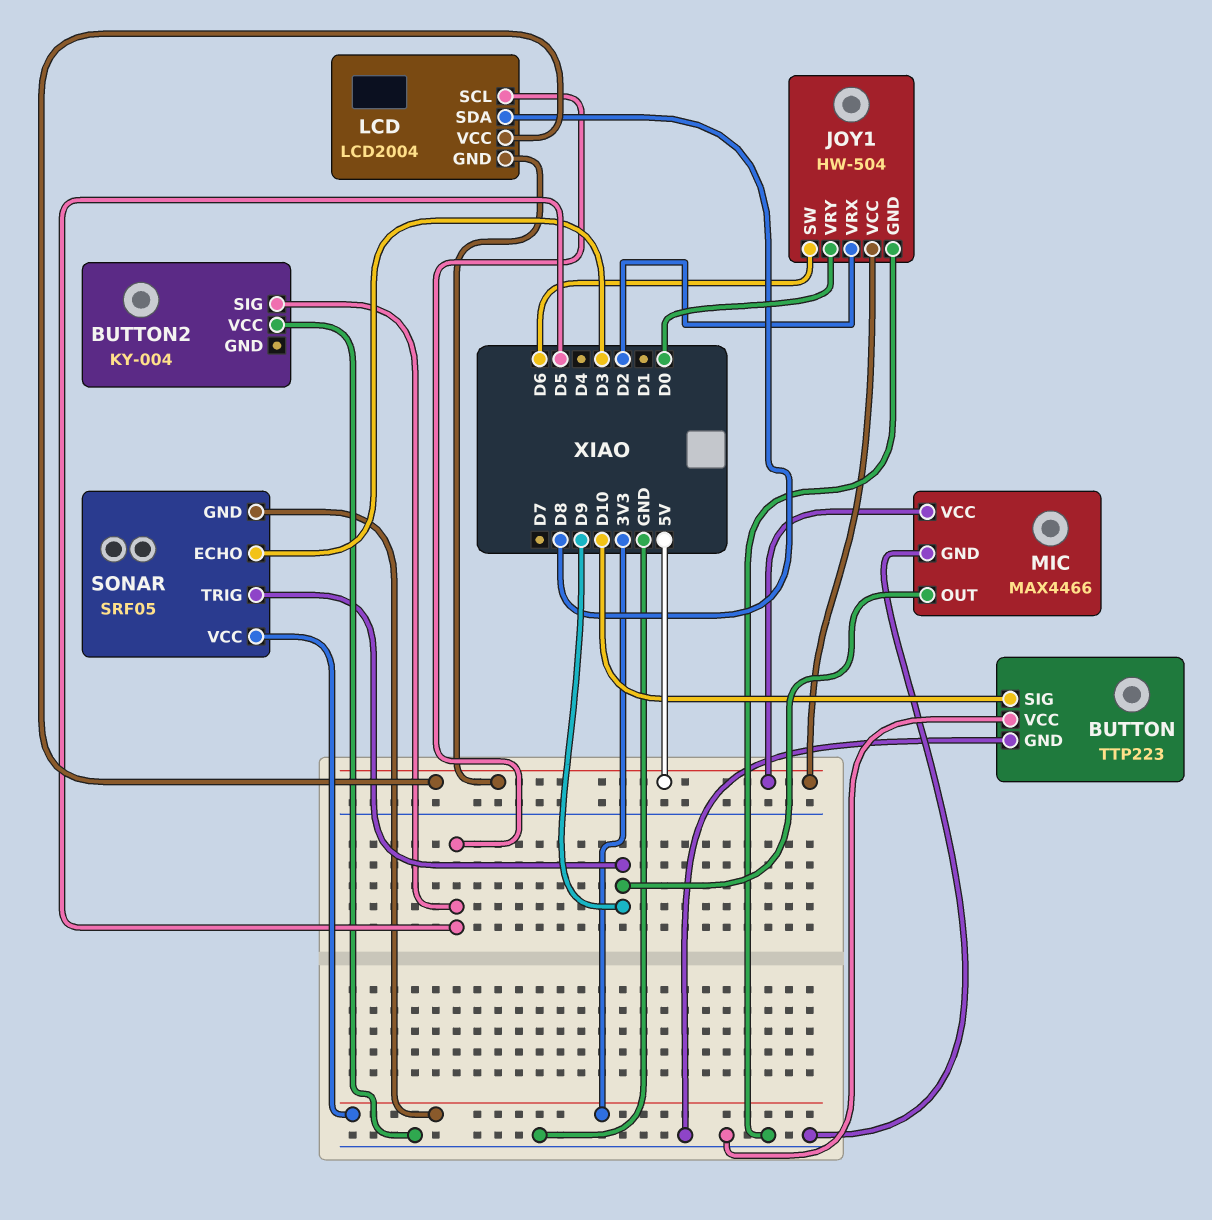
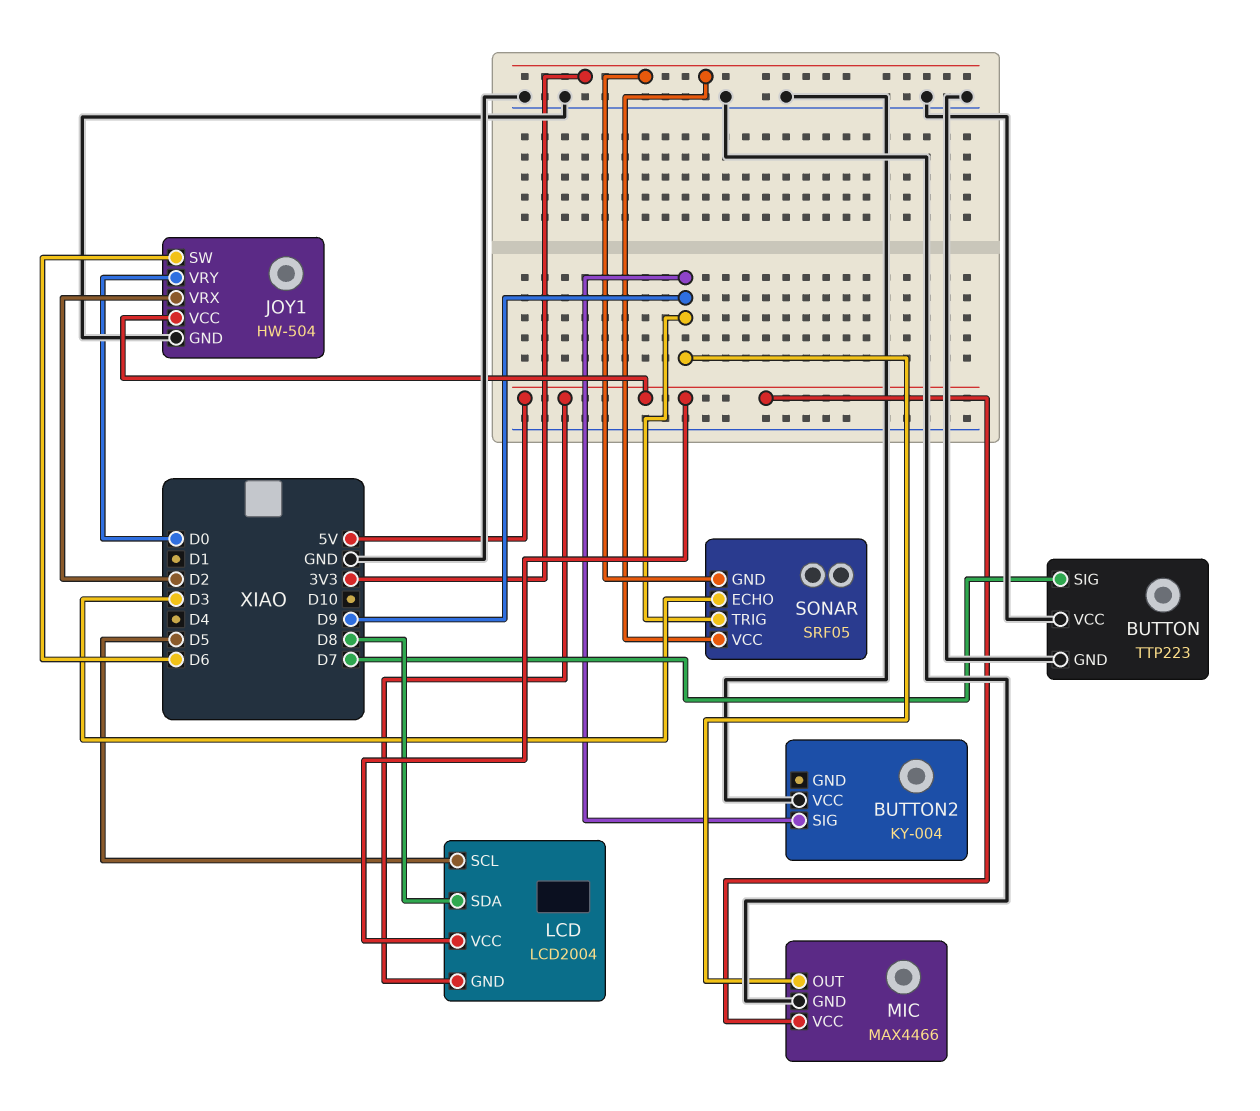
BUTTON pin SIG: D10 -> D7
BUTTON2 pin SIG: D5 -> D9

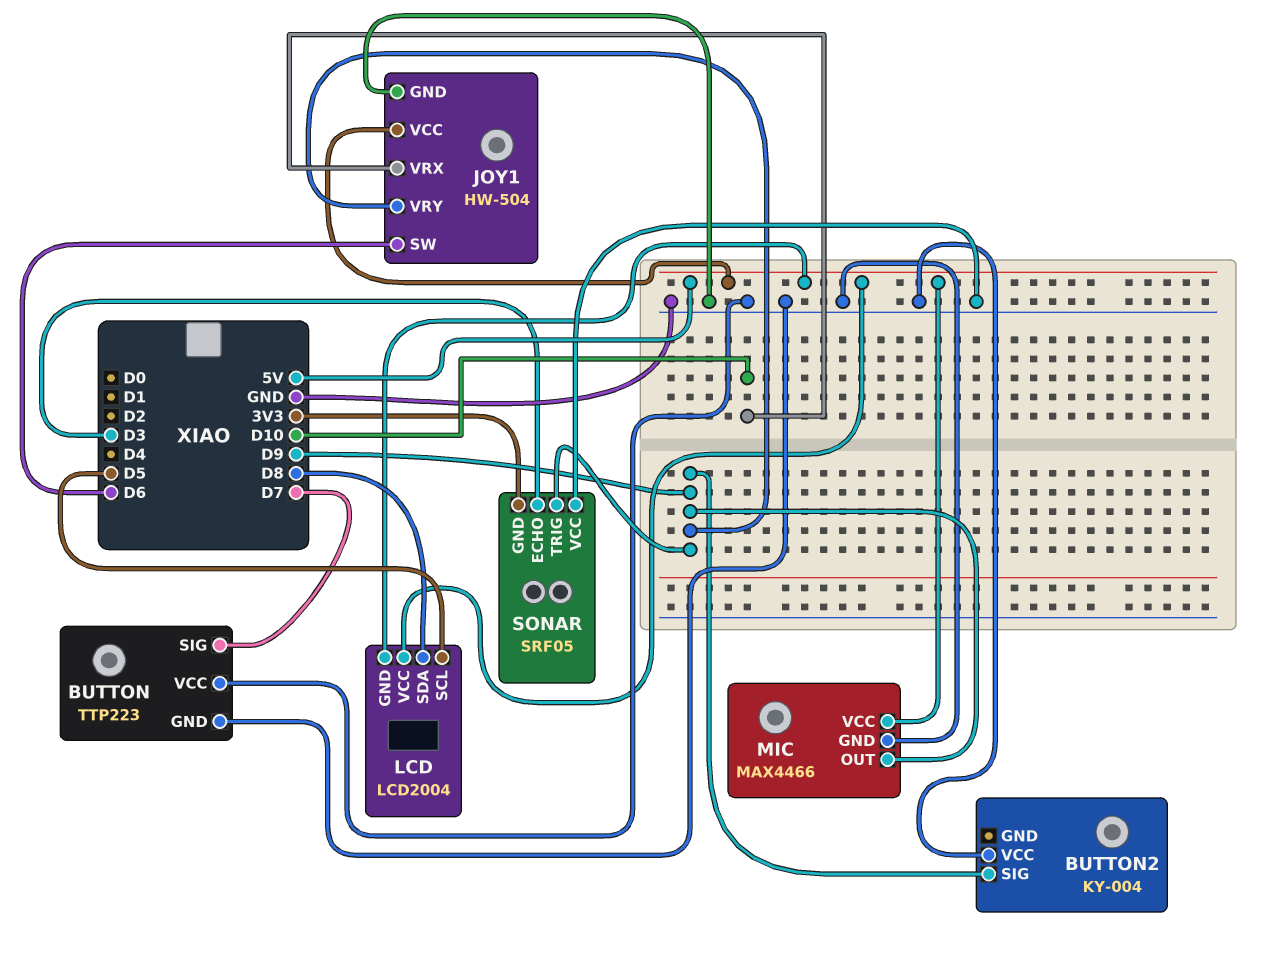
JOY1 pin VRX: D2 -> D10
JOY1 pin VRY: D0 -> D9
SONAR pin VCC: 3V3 -> GND

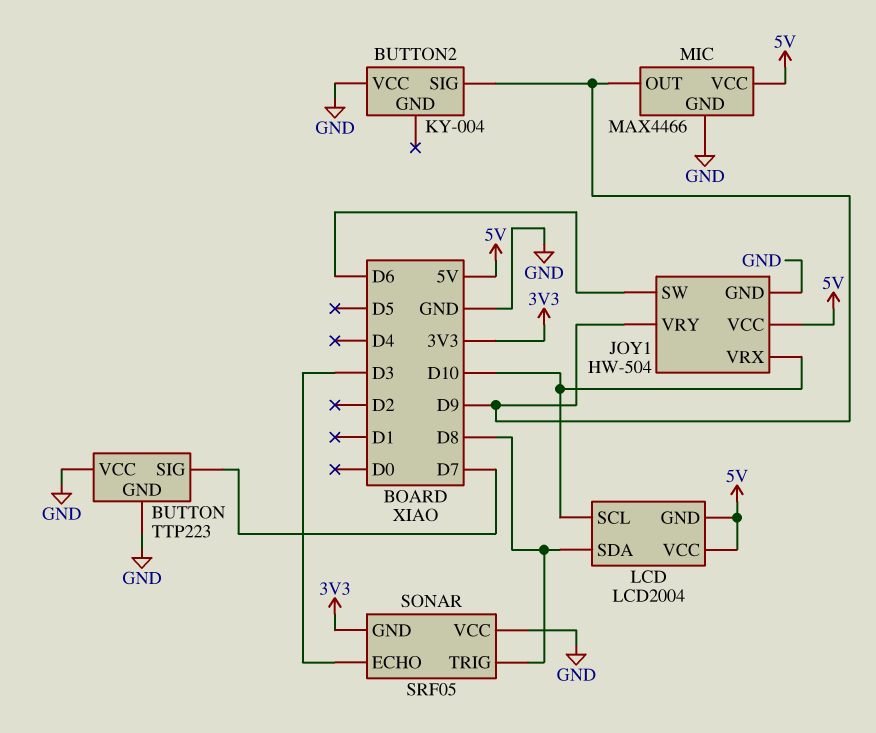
LCD pin SCL: D5 -> D10
SONAR pin TRIG: D9 -> D8

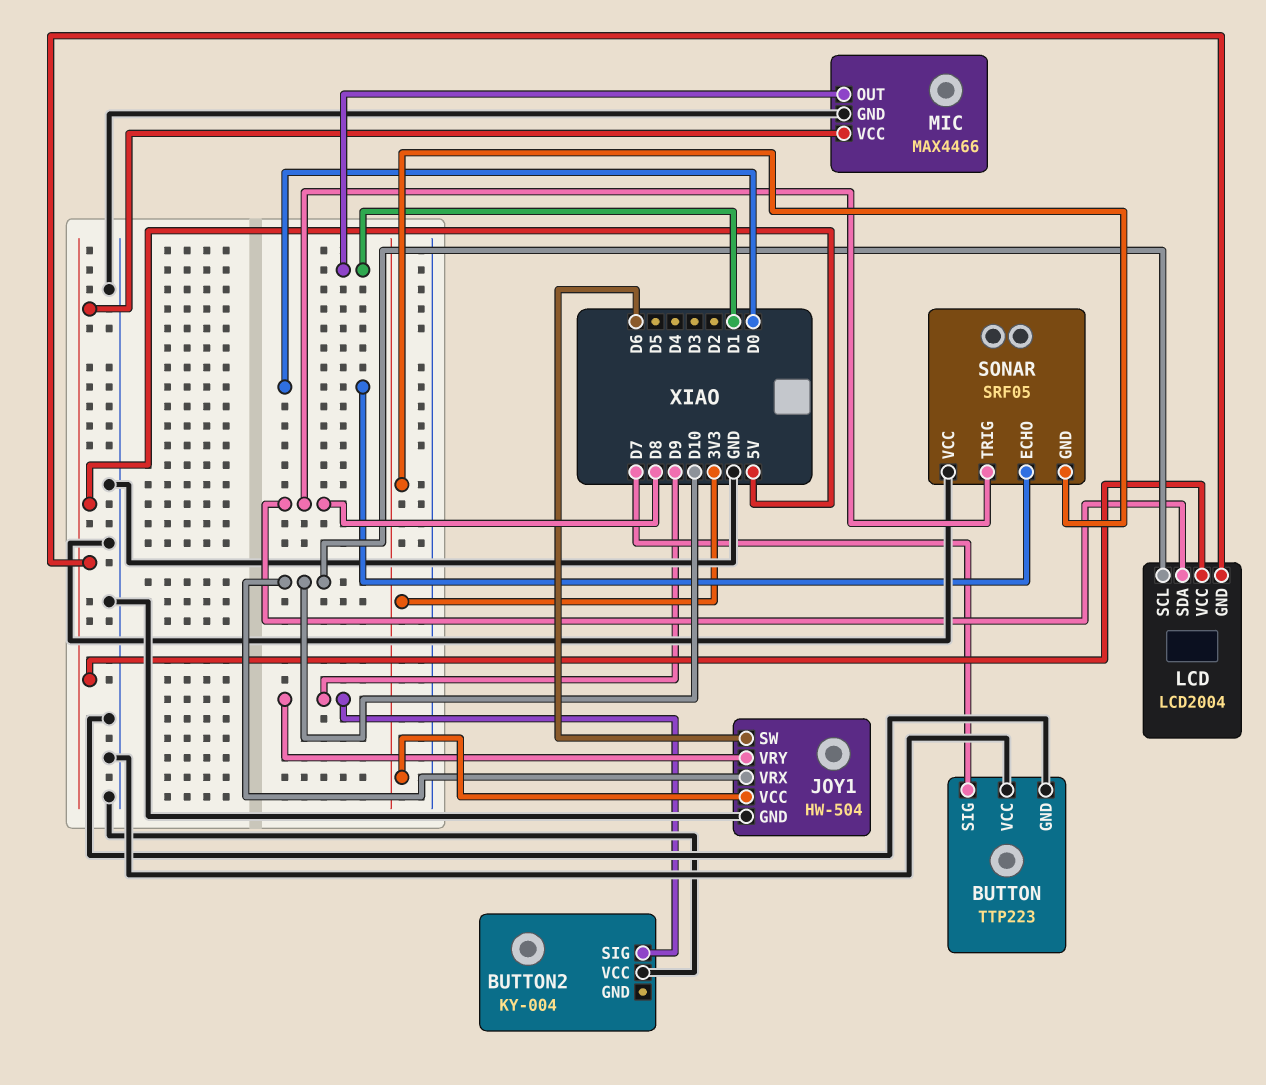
JOY1 pin VCC: 5V -> 3V3
MIC pin OUT: D9 -> D1
SONAR pin ECHO: D3 -> D0

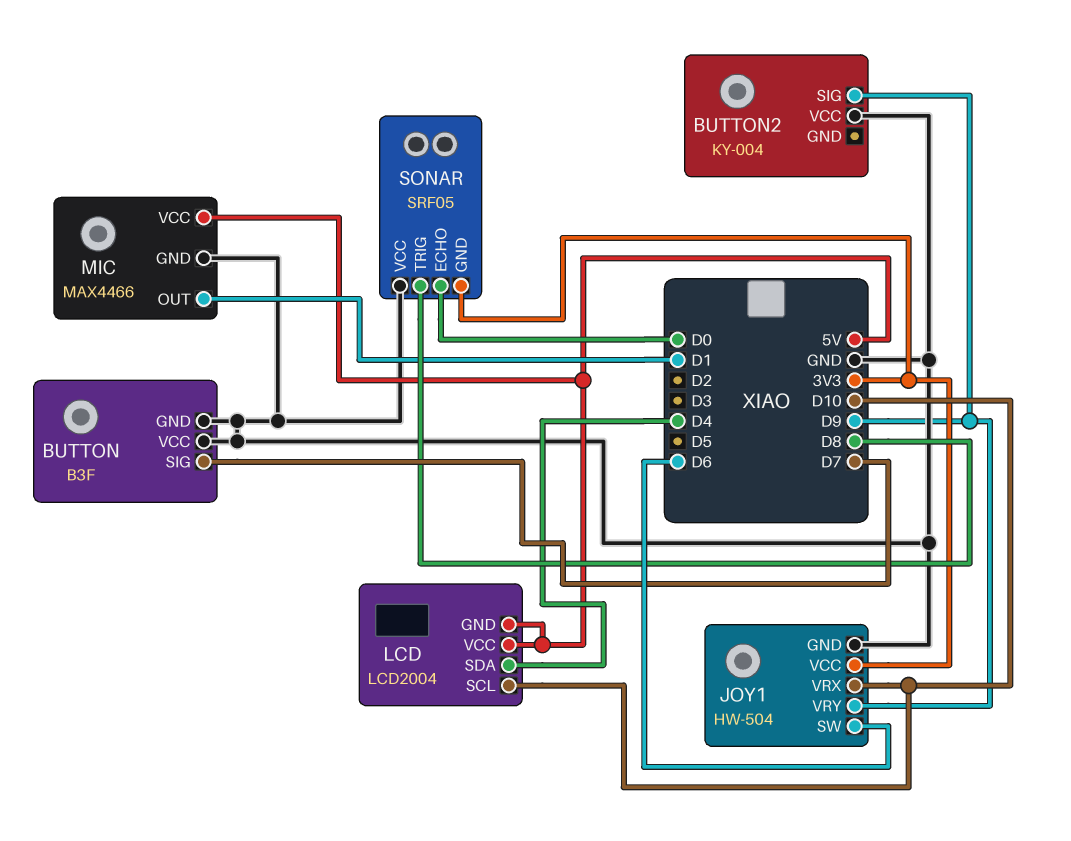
BUTTON: TTP223 -> B3F
LCD pin SDA: D8 -> D4

